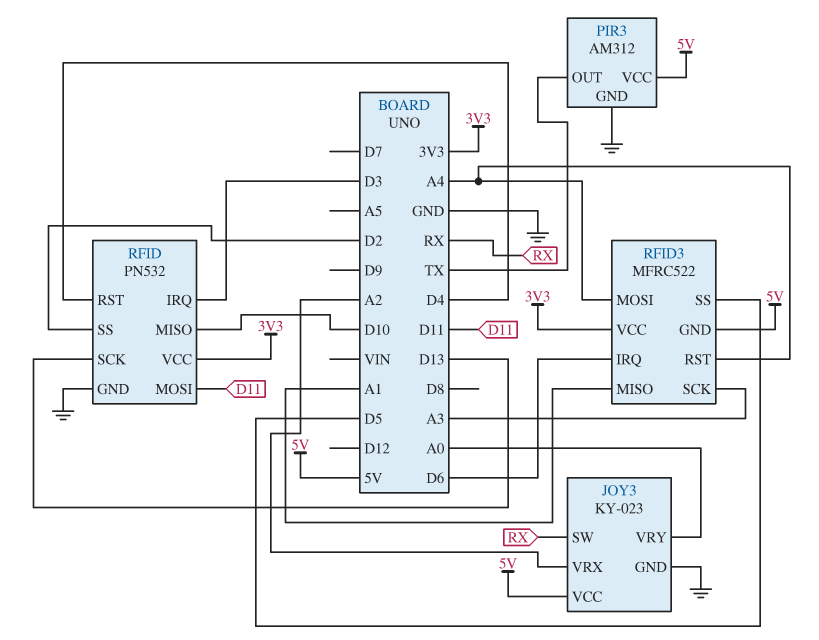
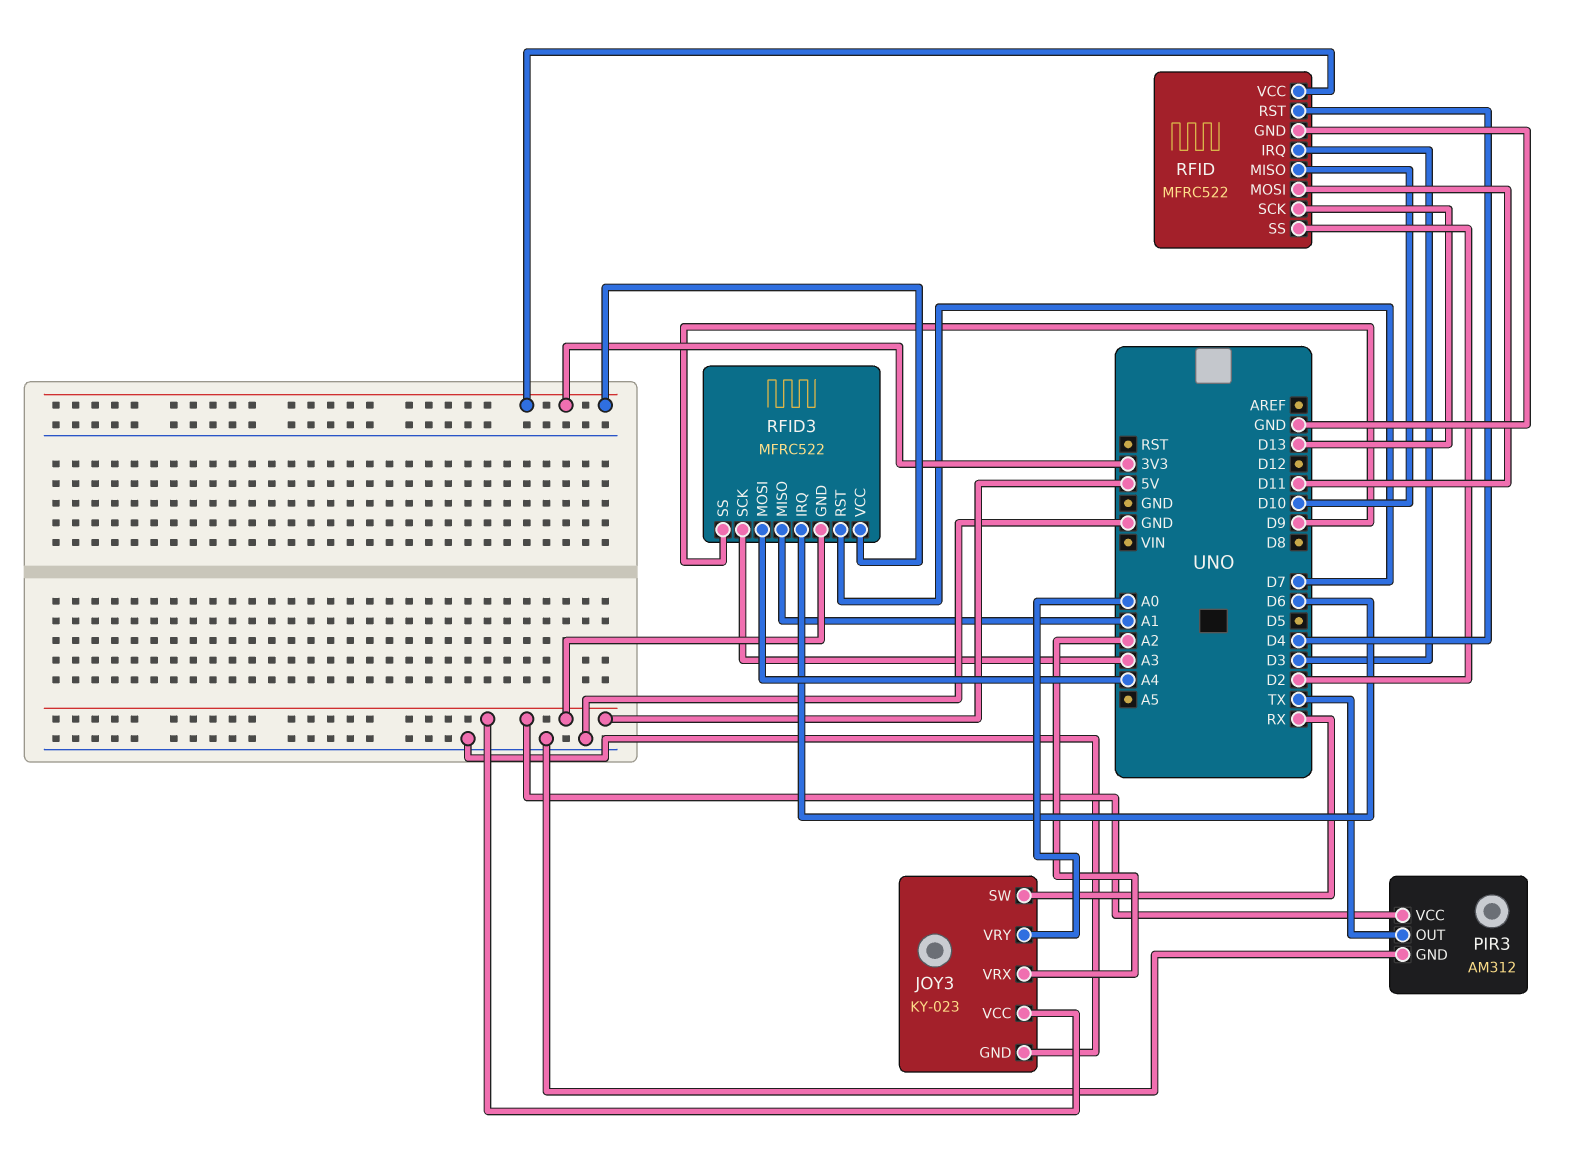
RFID: PN532 -> MFRC522
RFID3 pin RST: A4 -> D7
RFID3 pin SS: D5 -> D9

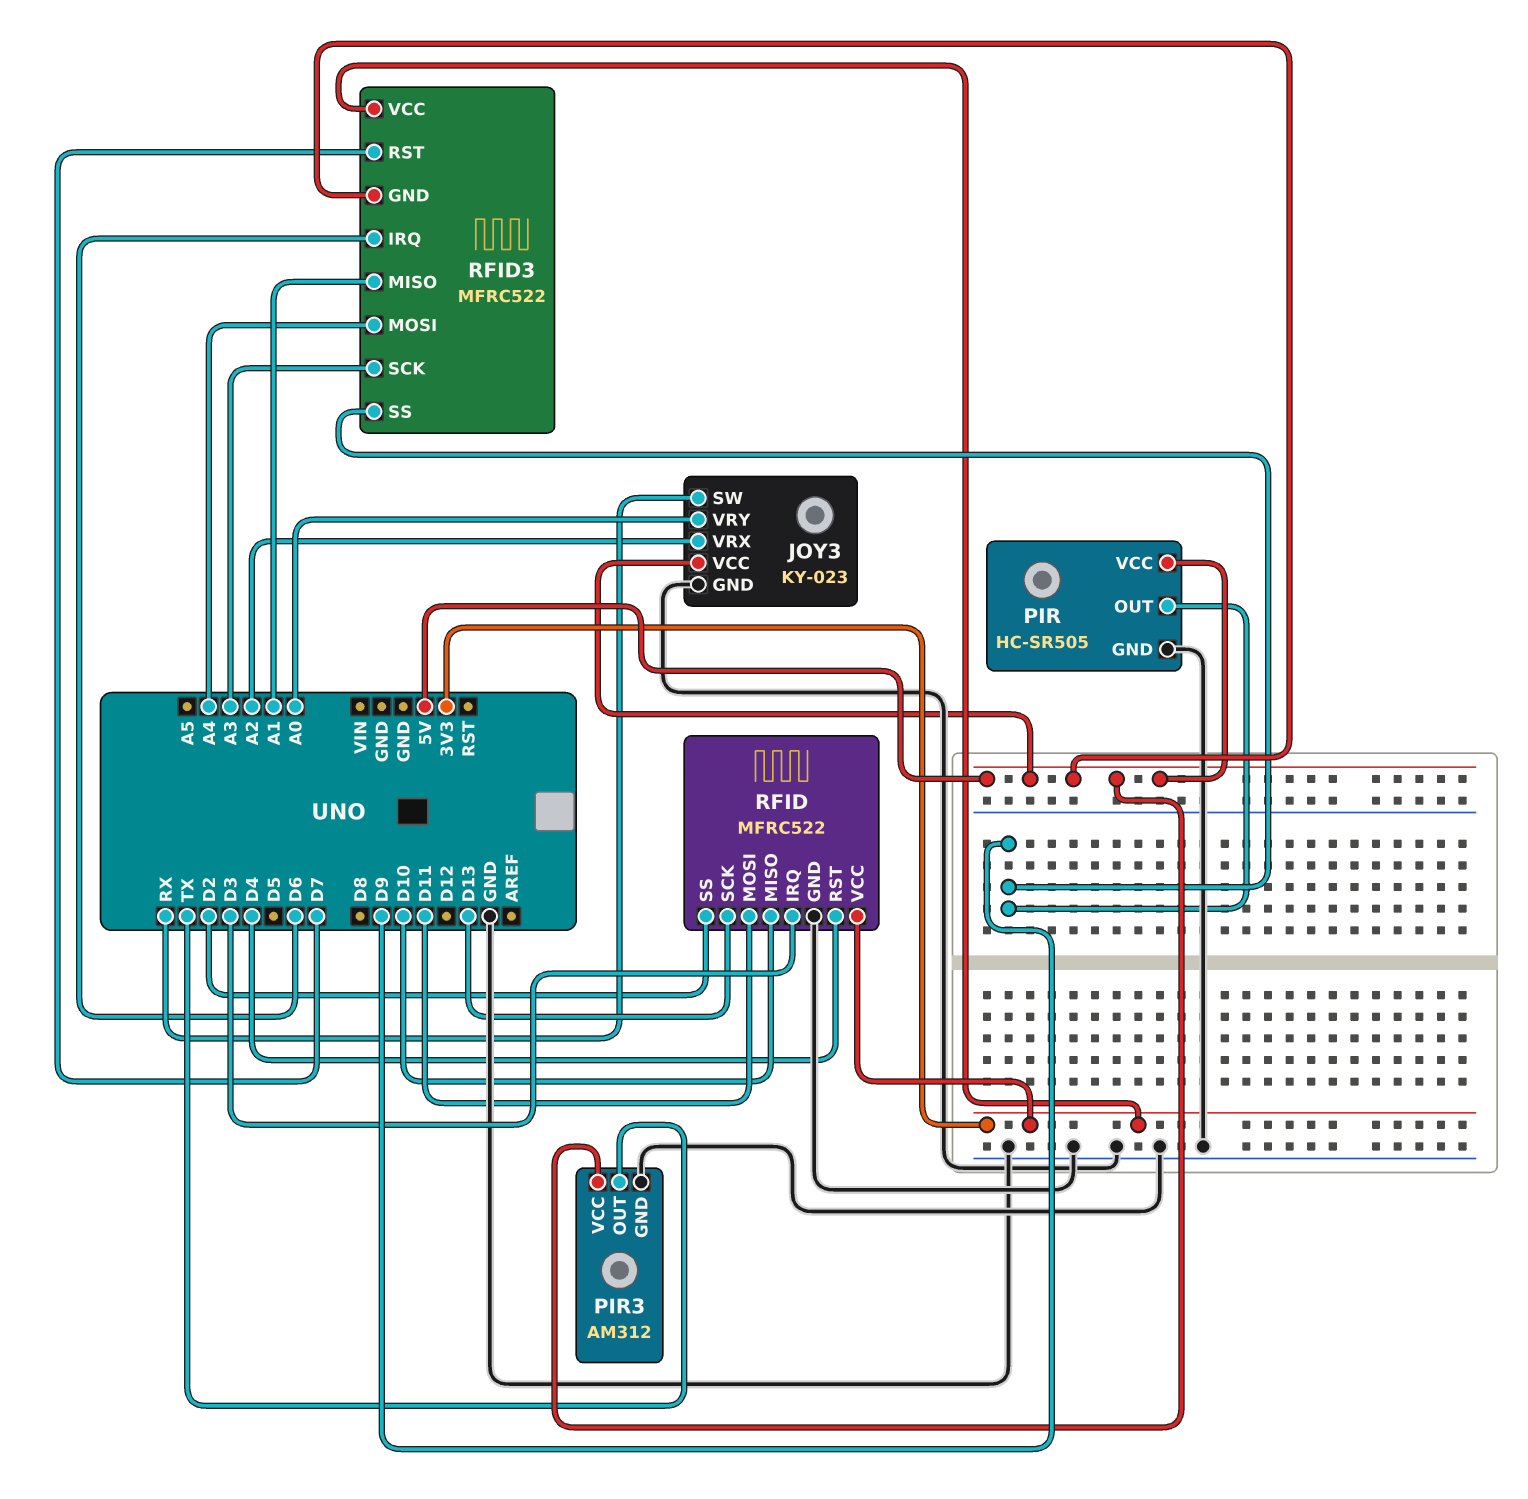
PIR: none -> HC-SR505
PIR pin GND: none -> GND
PIR pin OUT: none -> D9
PIR pin VCC: none -> 5V

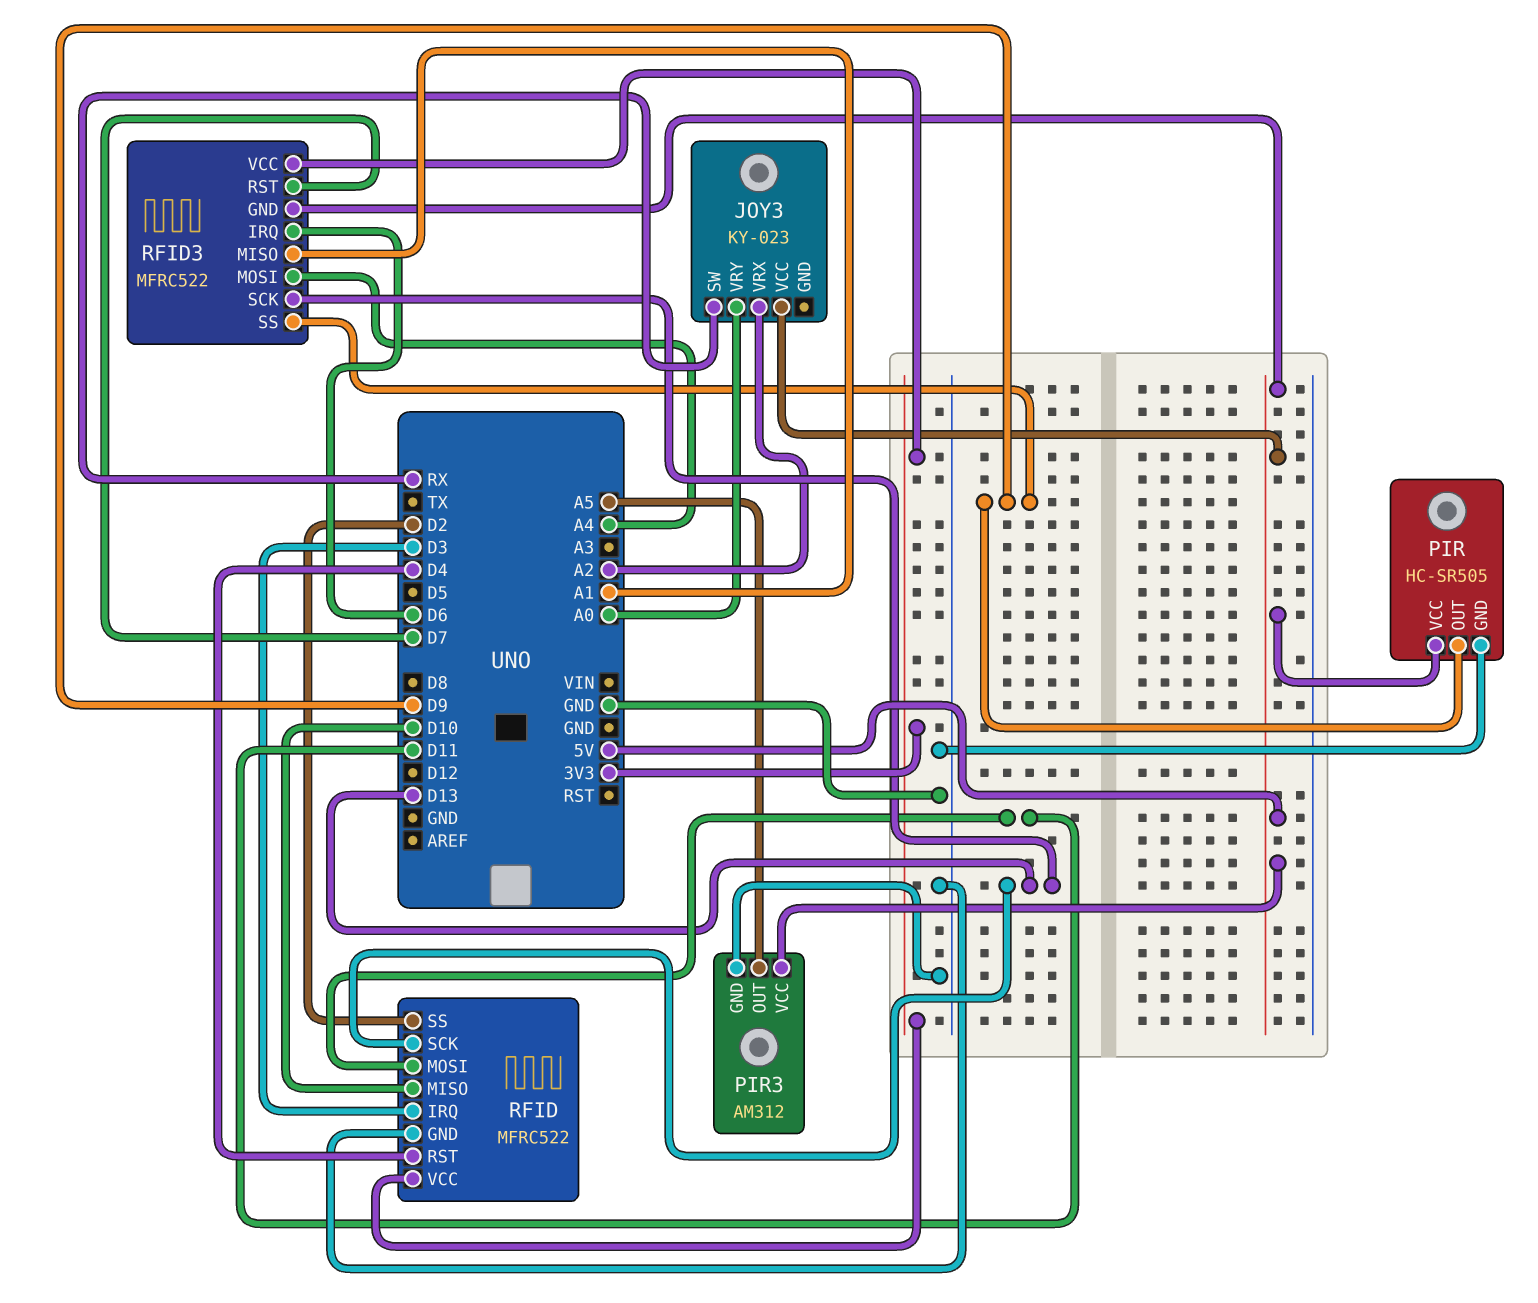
JOY3 pin GND: GND -> none
PIR3 pin OUT: TX -> A5
RFID3 pin SCK: A3 -> D13

